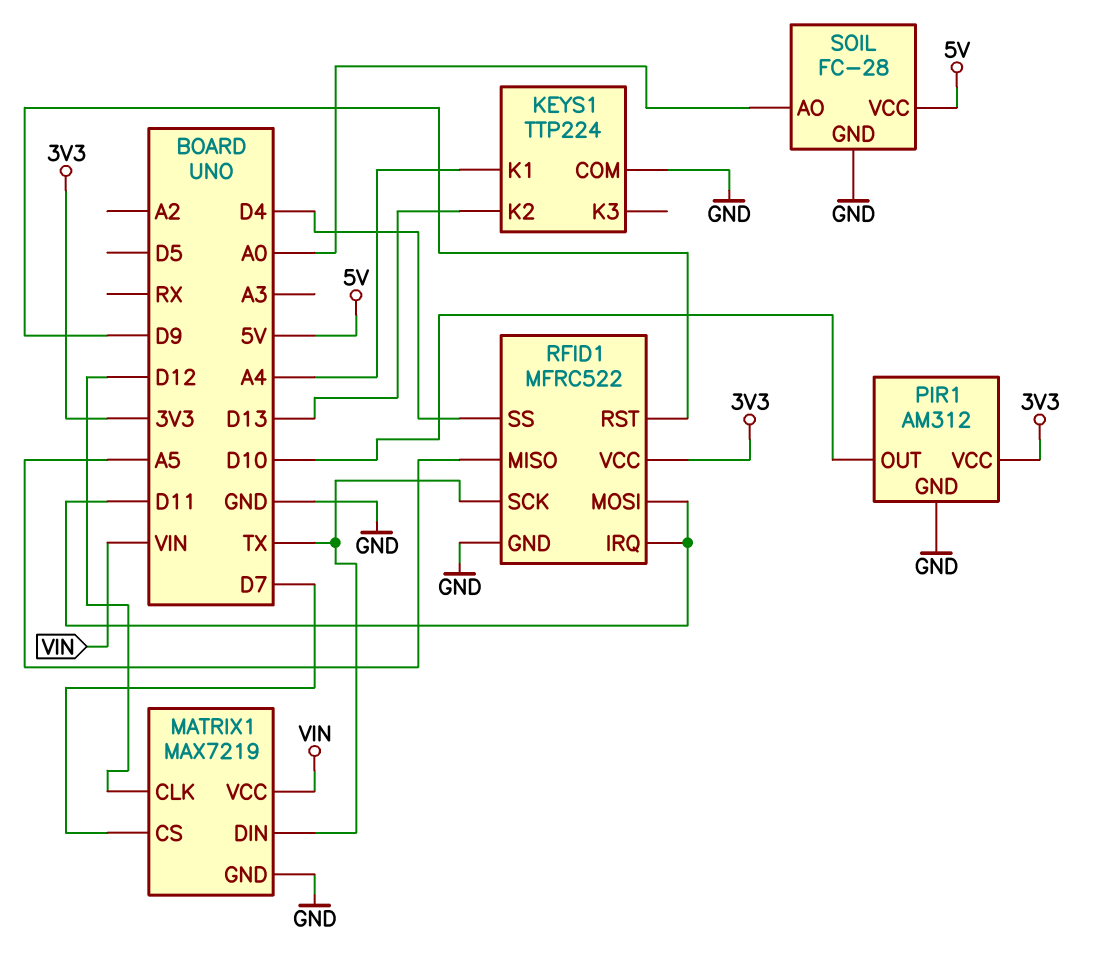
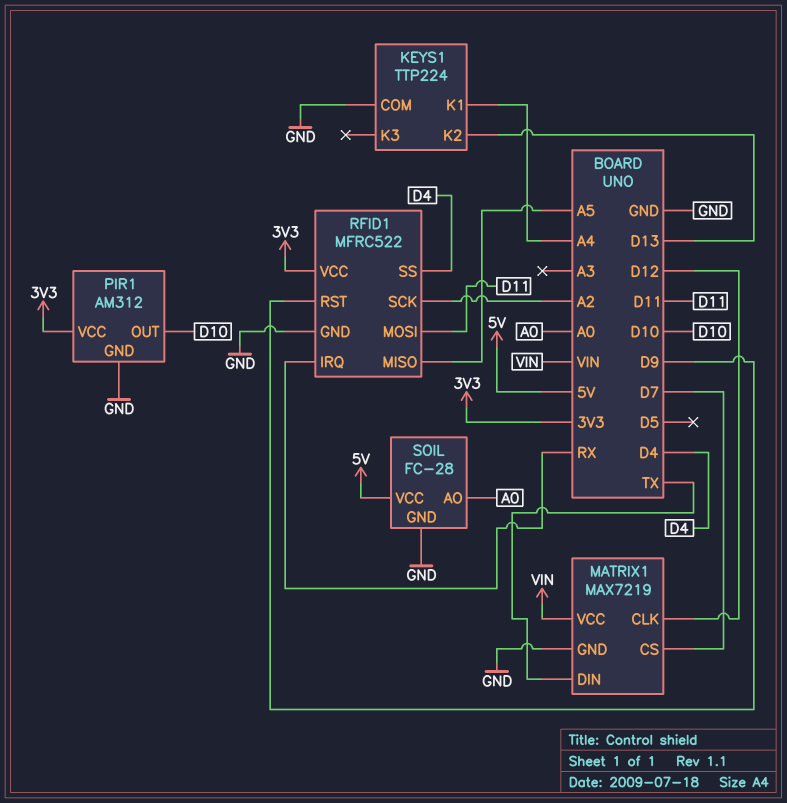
RFID1 pin IRQ: D11 -> RX
RFID1 pin SCK: TX -> A2

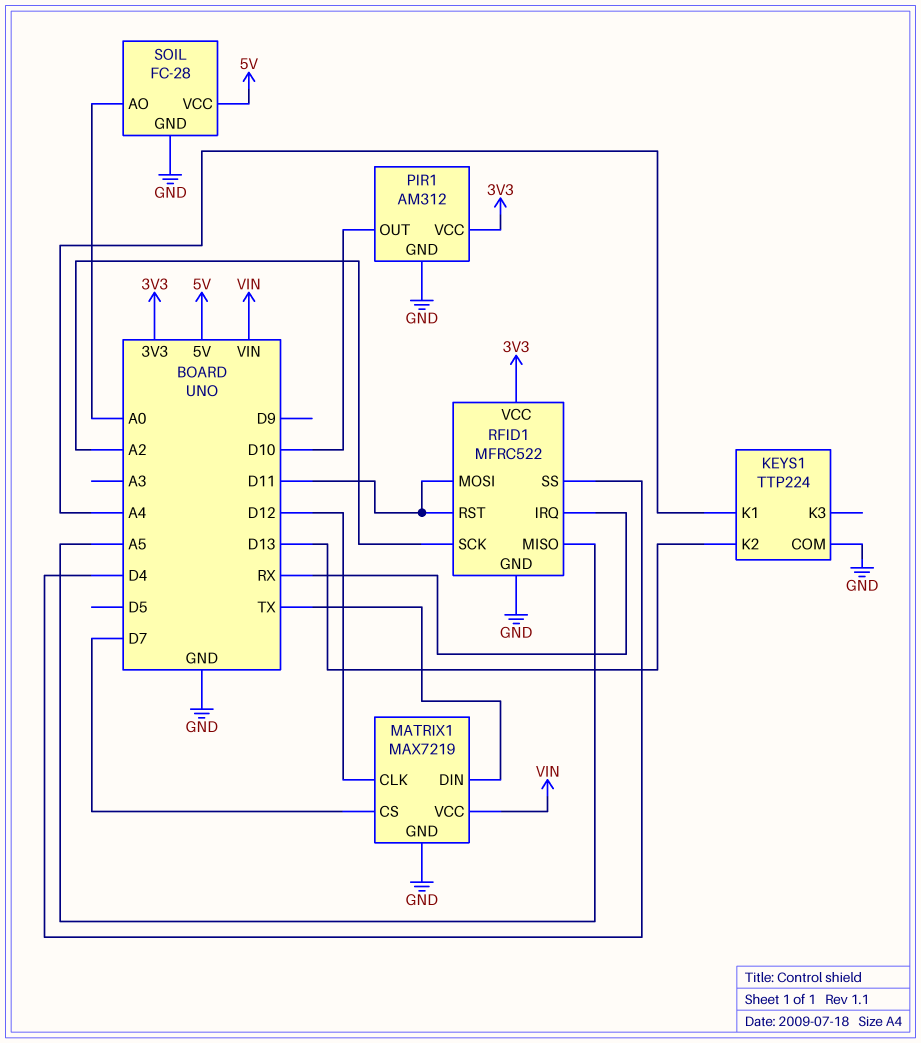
RFID1 pin RST: D9 -> D11

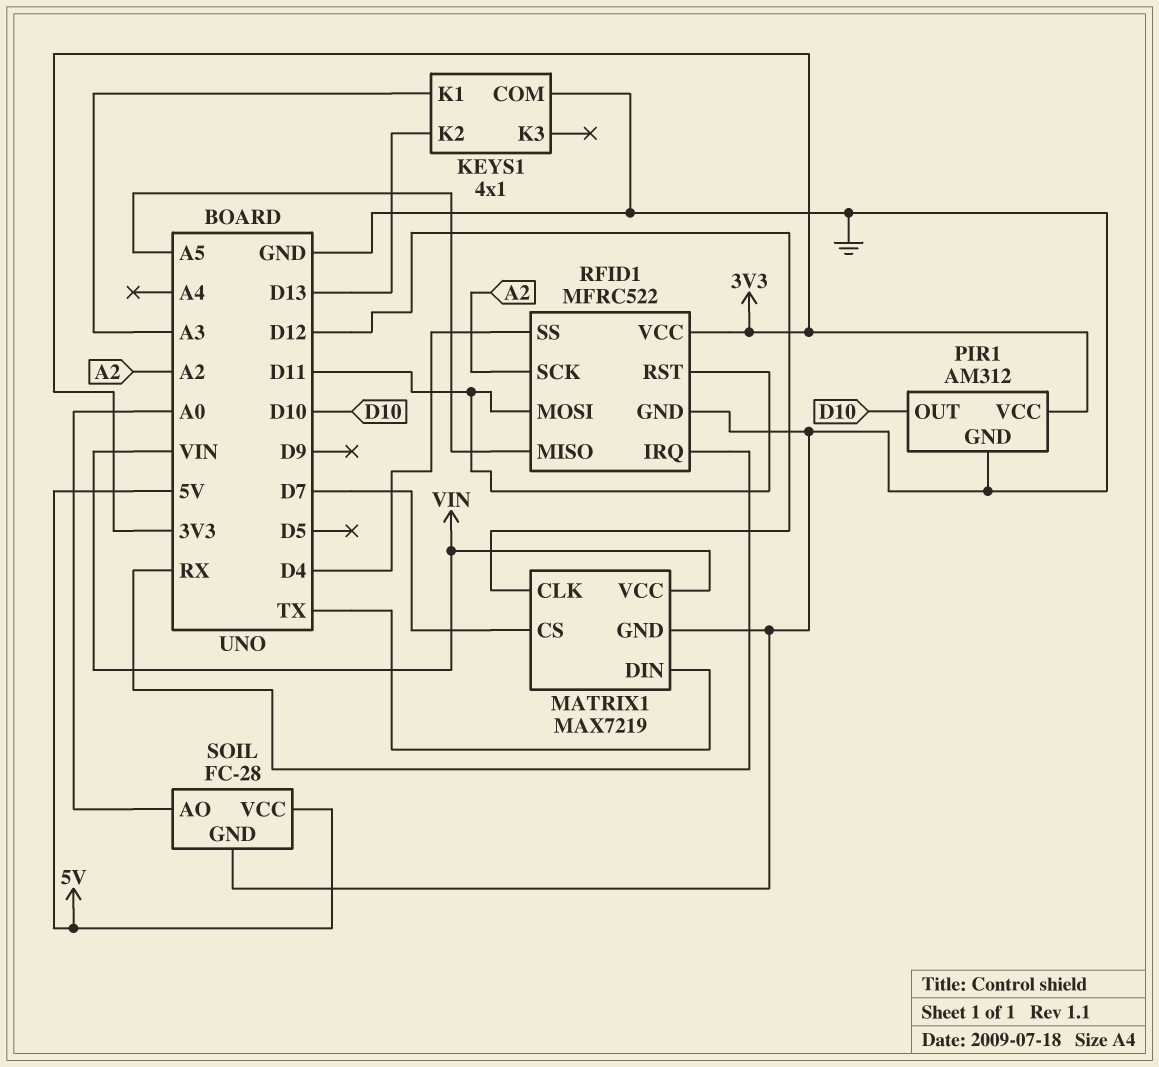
KEYS1: TTP224 -> 4x1
KEYS1 pin K1: A4 -> A3

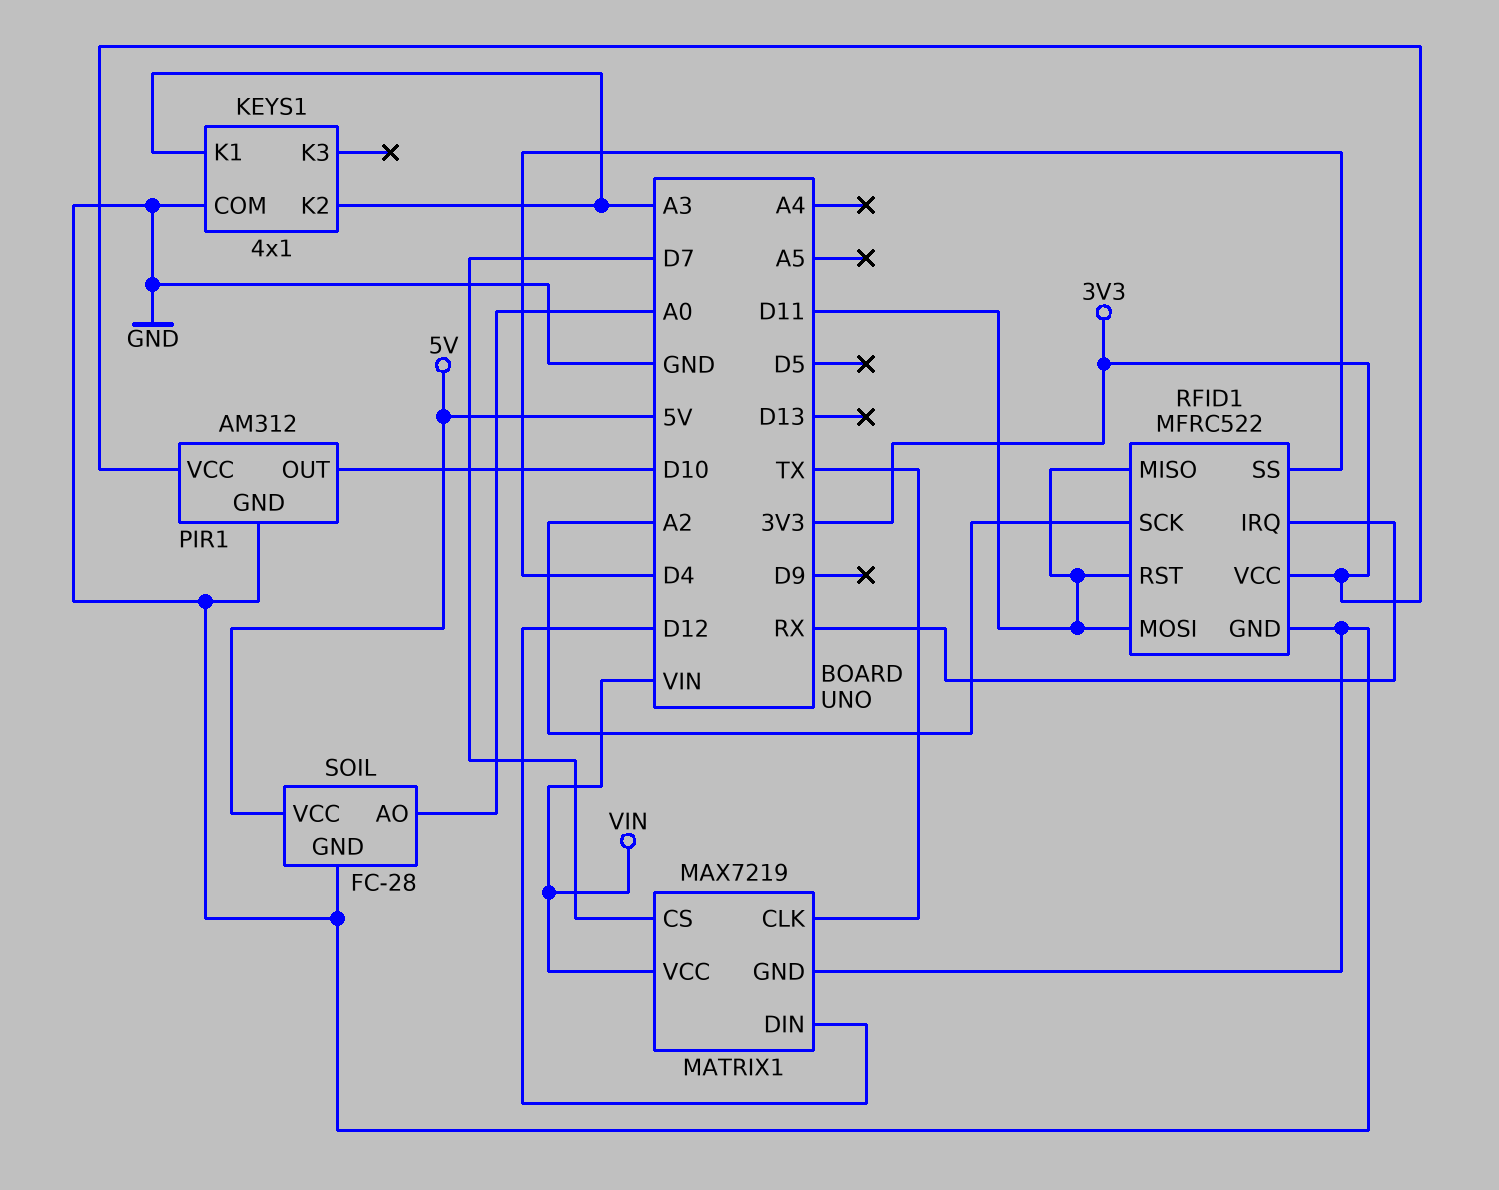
KEYS1 pin K2: D13 -> A3
MATRIX1 pin CLK: D12 -> TX
MATRIX1 pin DIN: TX -> D12
RFID1 pin MISO: A5 -> D11

